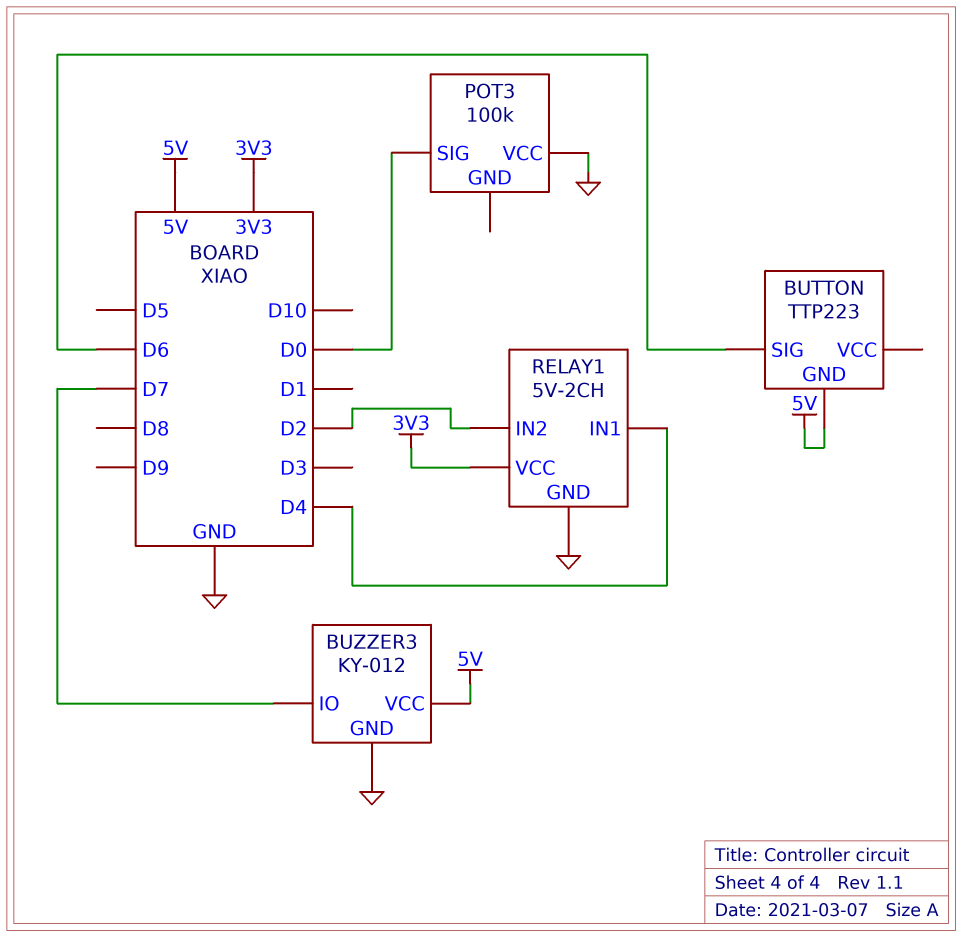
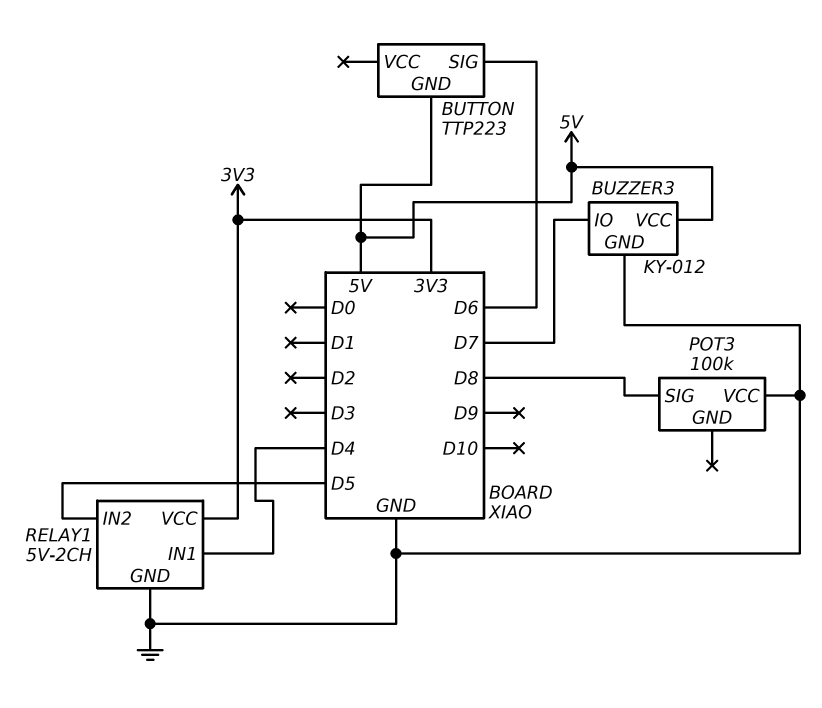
POT3 pin SIG: D0 -> D8
RELAY1 pin IN2: D2 -> D5

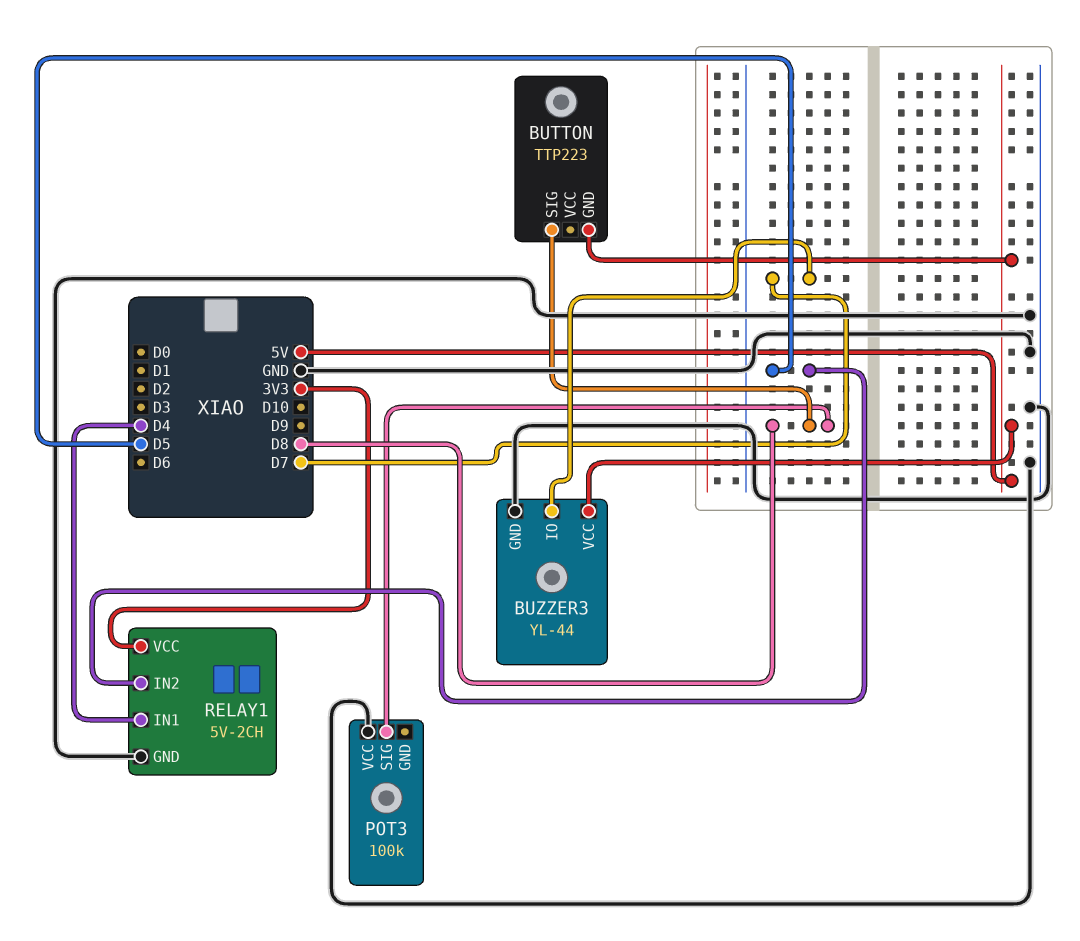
BUTTON pin SIG: D6 -> D8
BUZZER3: KY-012 -> YL-44

